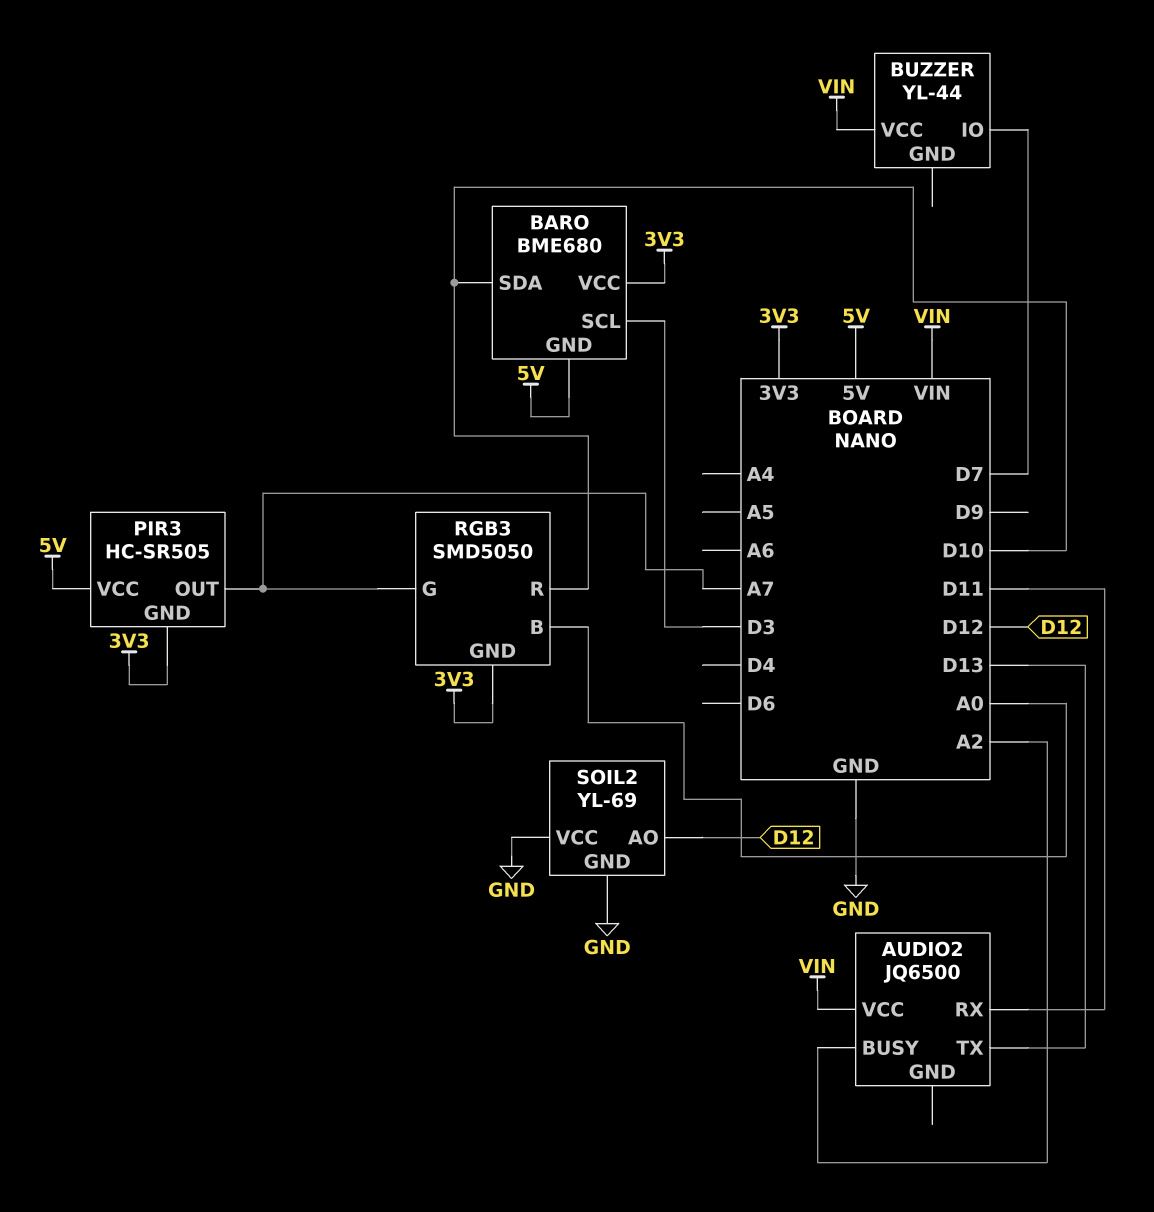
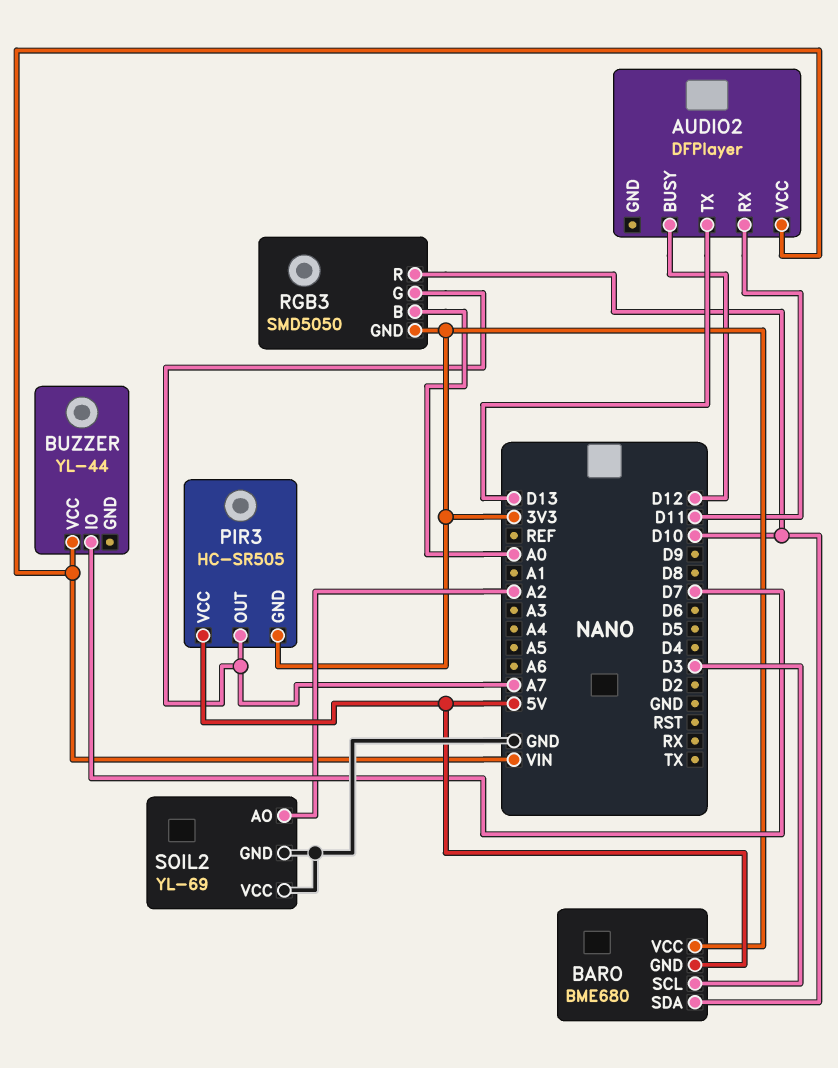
AUDIO2: JQ6500 -> DFPlayer
AUDIO2 pin BUSY: A2 -> D12
SOIL2 pin AO: D12 -> A2

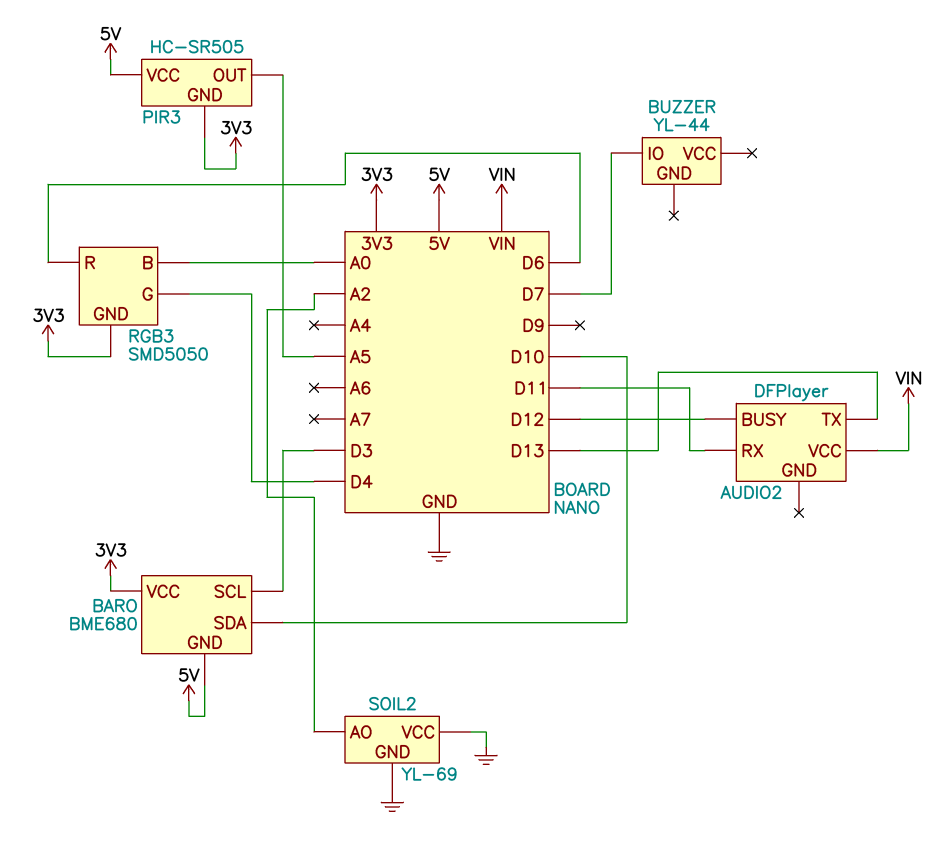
BUZZER pin VCC: VIN -> none
PIR3 pin OUT: A7 -> A5
RGB3 pin G: A7 -> D4
RGB3 pin R: D10 -> D6

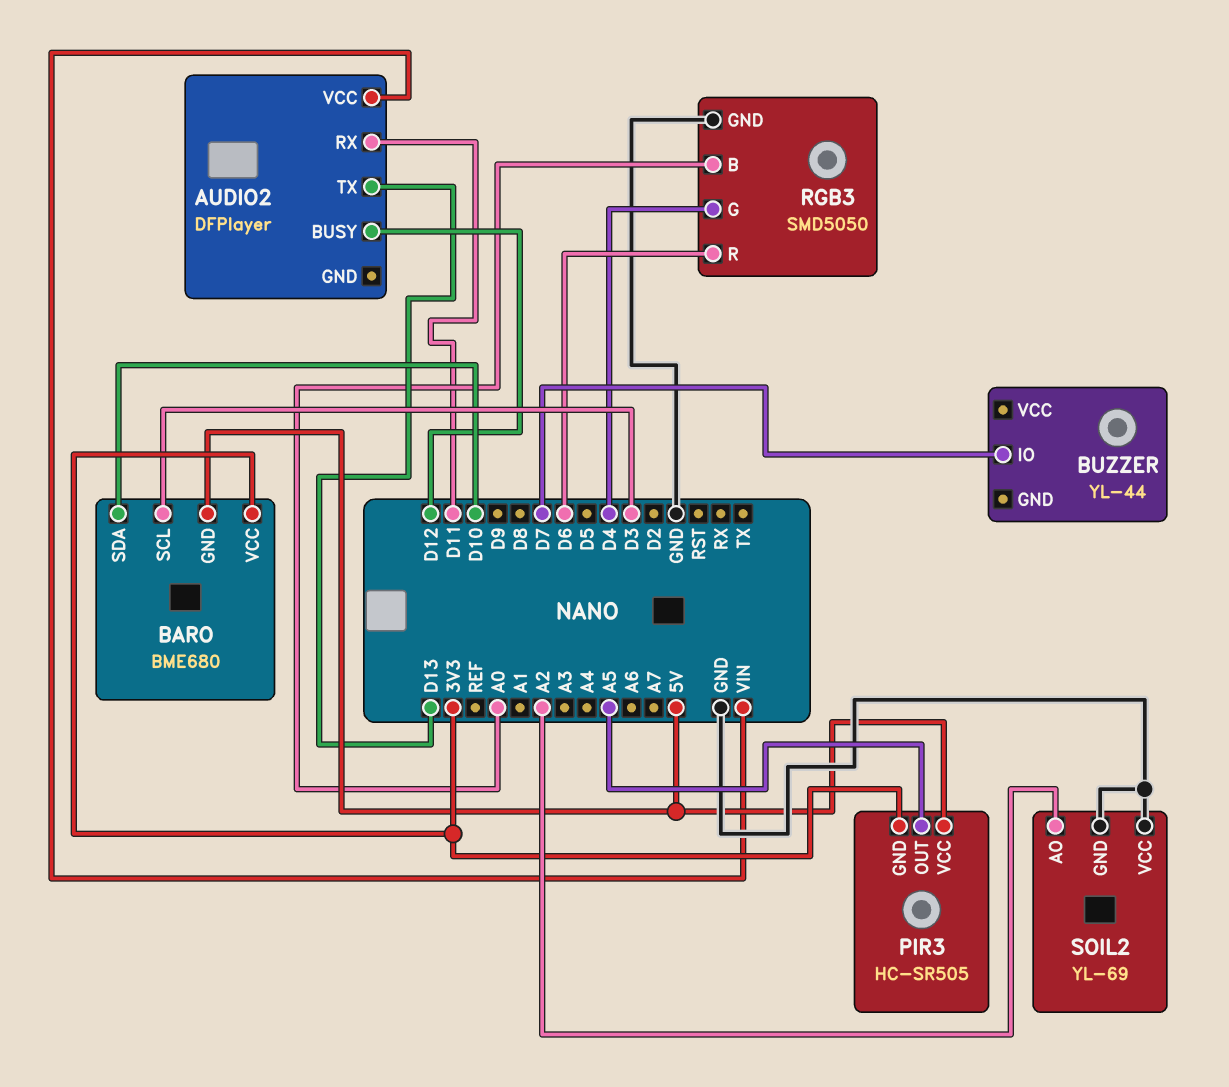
RGB3 pin GND: 3V3 -> GND

